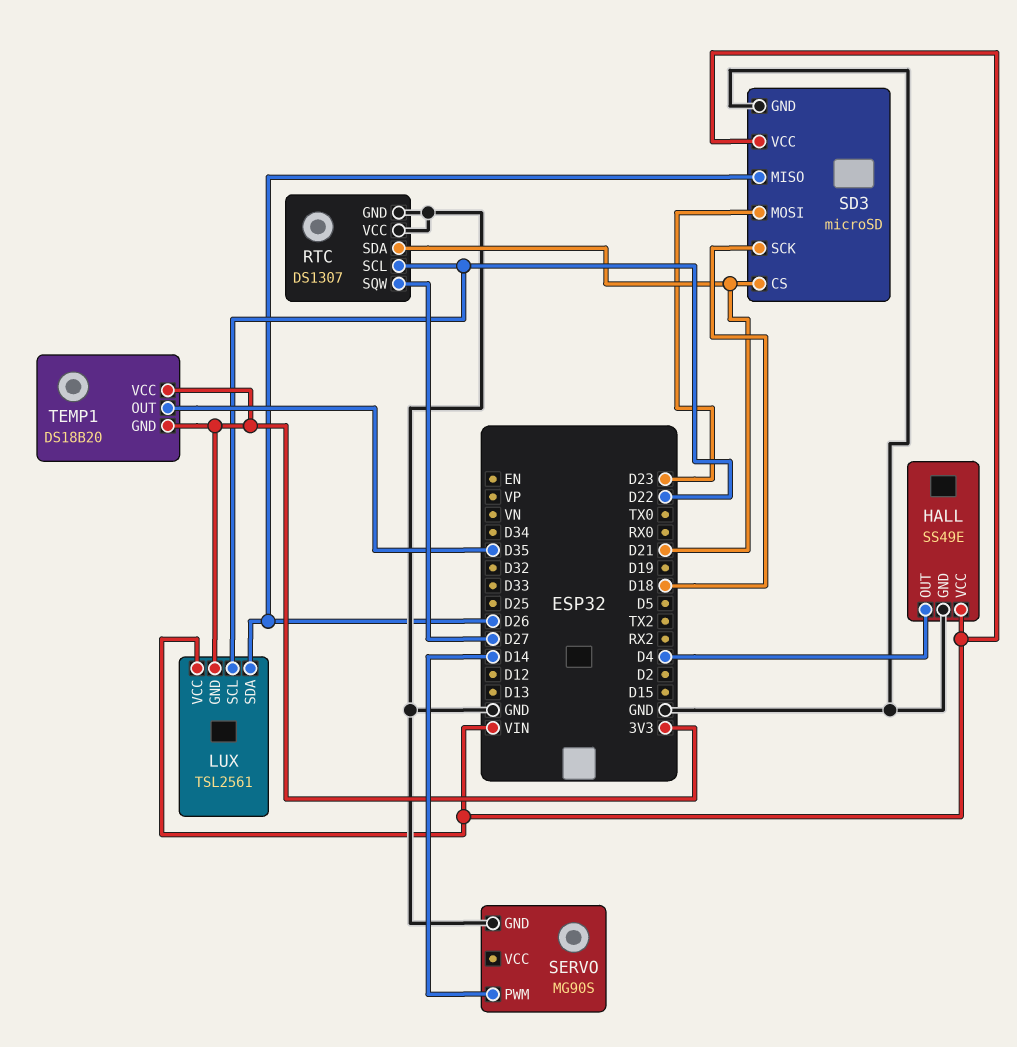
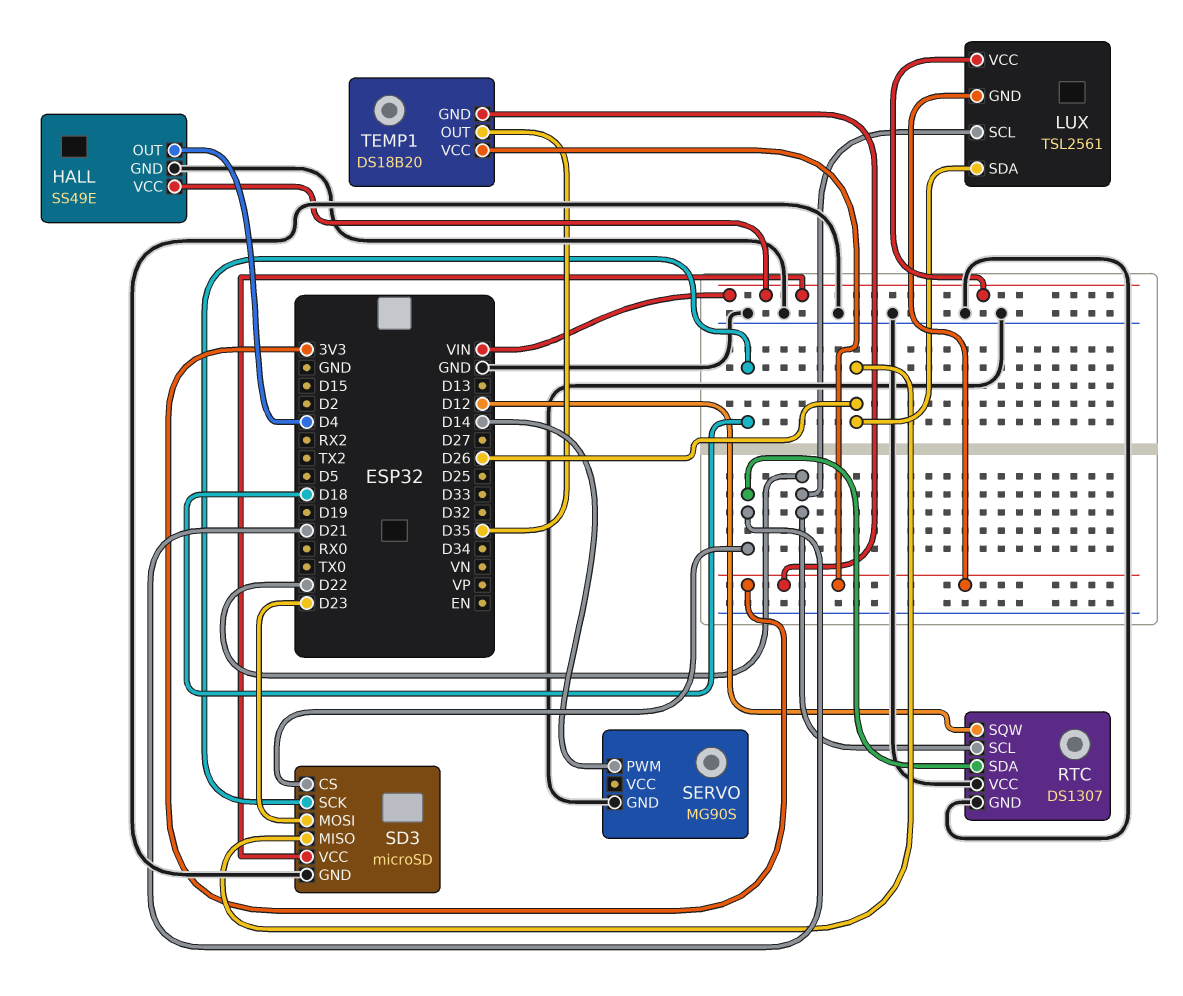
RTC pin SQW: D27 -> D12

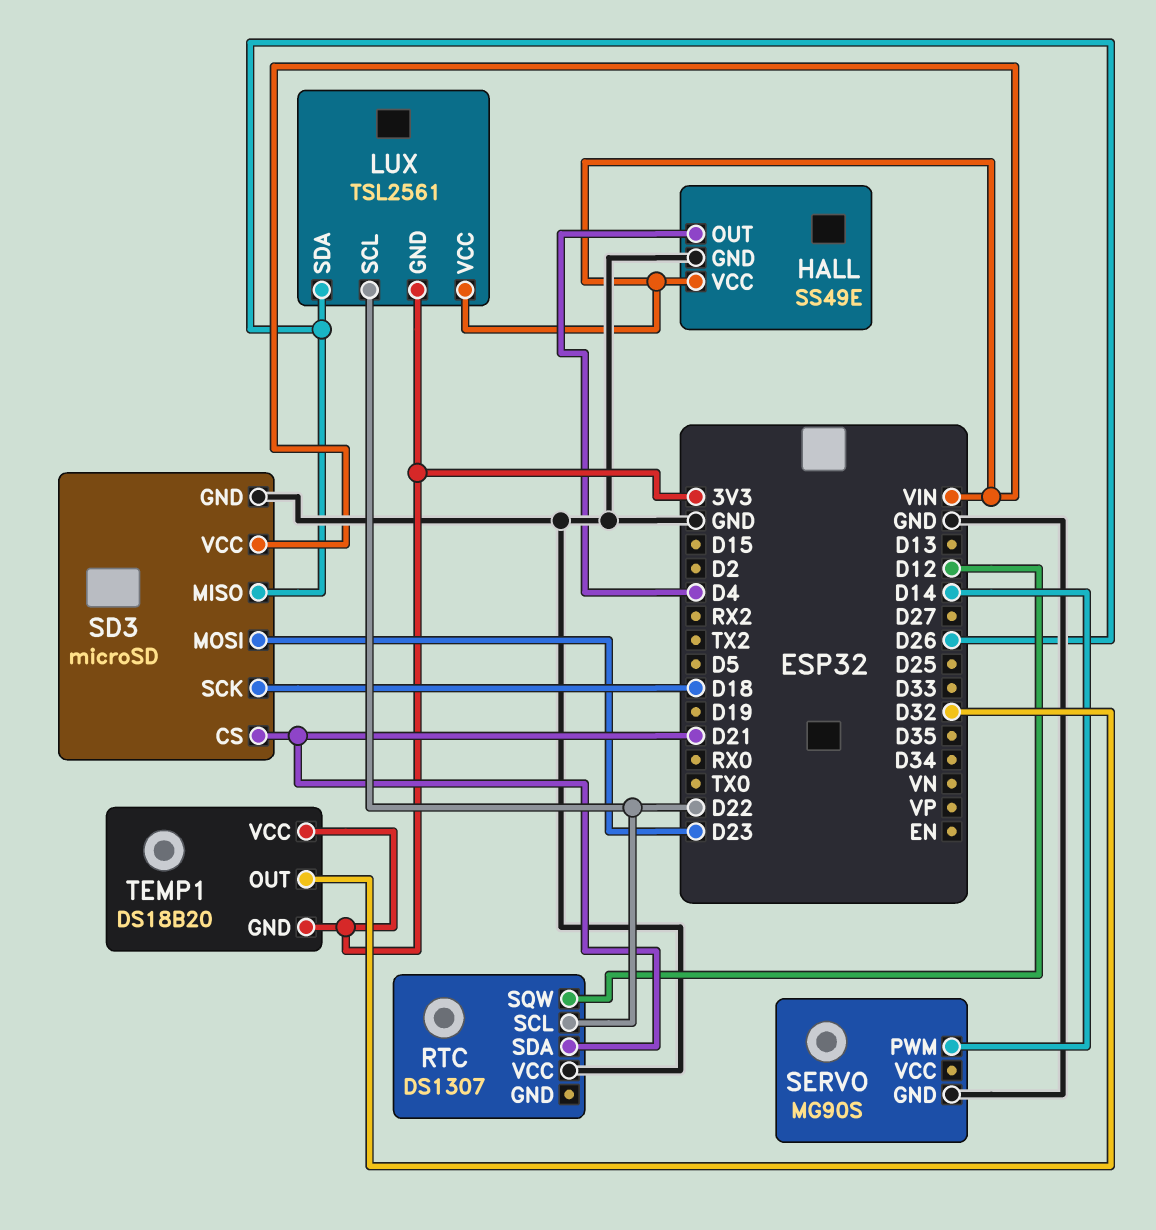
RTC pin GND: GND -> none
TEMP1 pin OUT: D35 -> D32

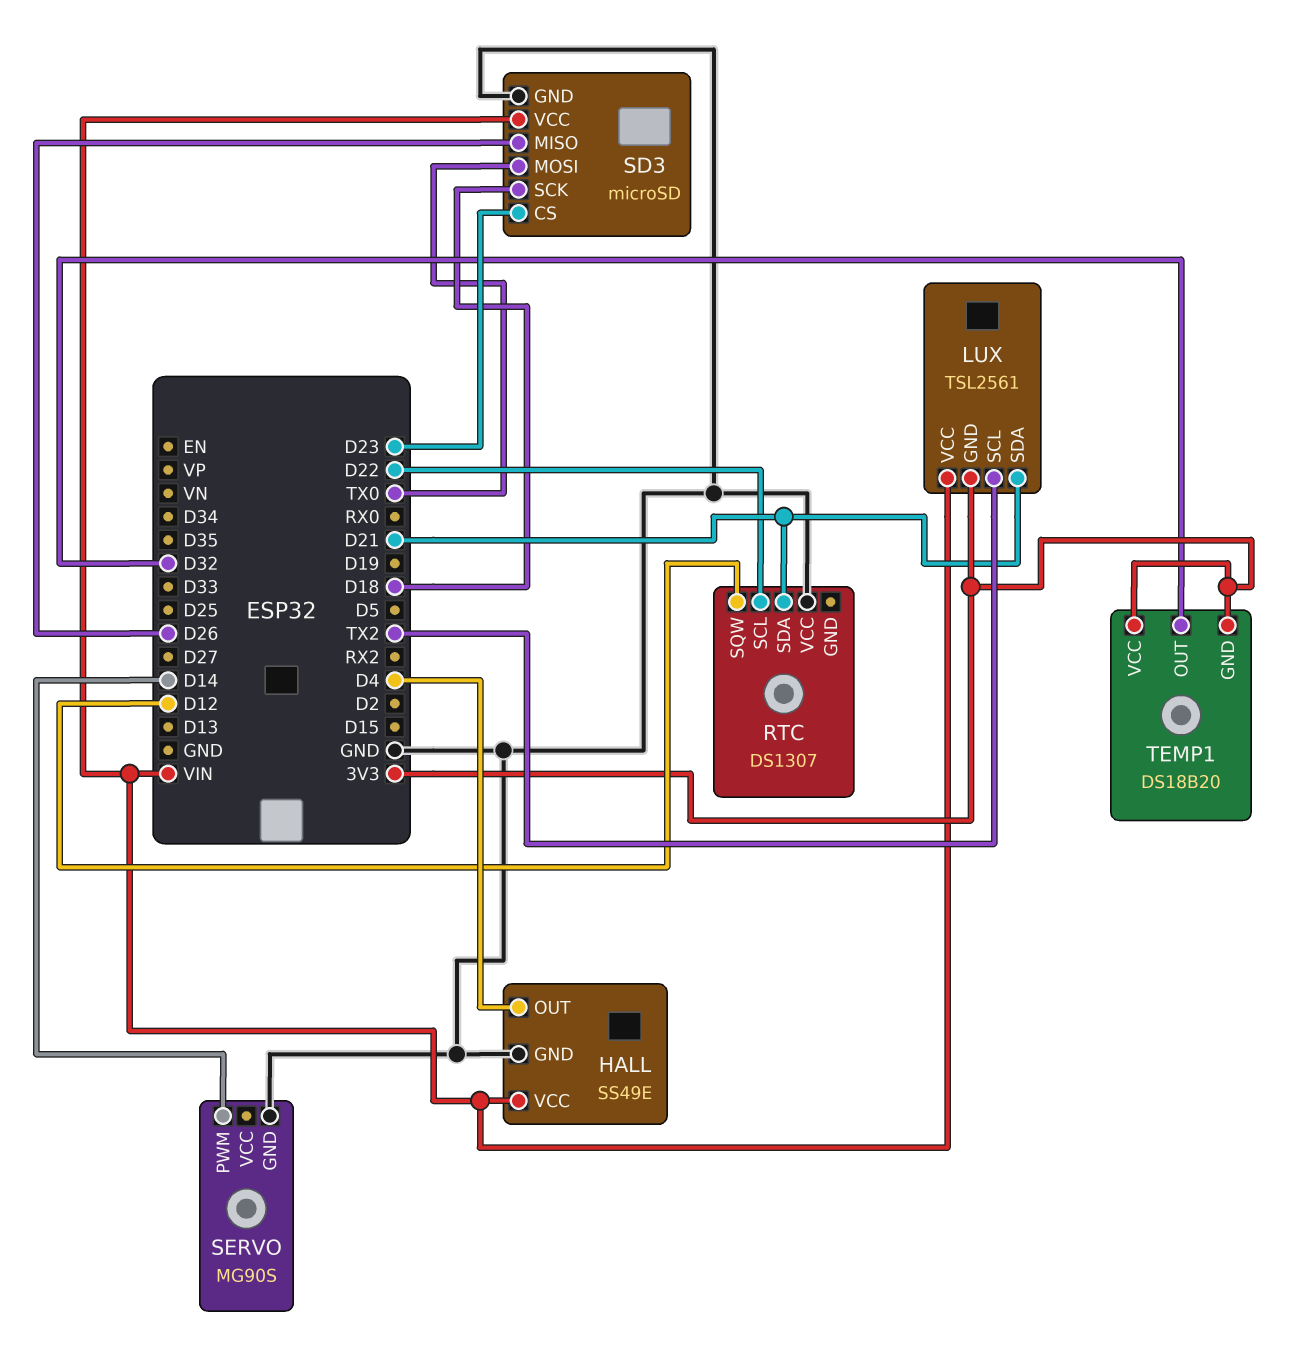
LUX pin SCL: D22 -> TX2
LUX pin SDA: D26 -> D21
SD3 pin CS: D21 -> D23
SD3 pin MOSI: D23 -> TX0

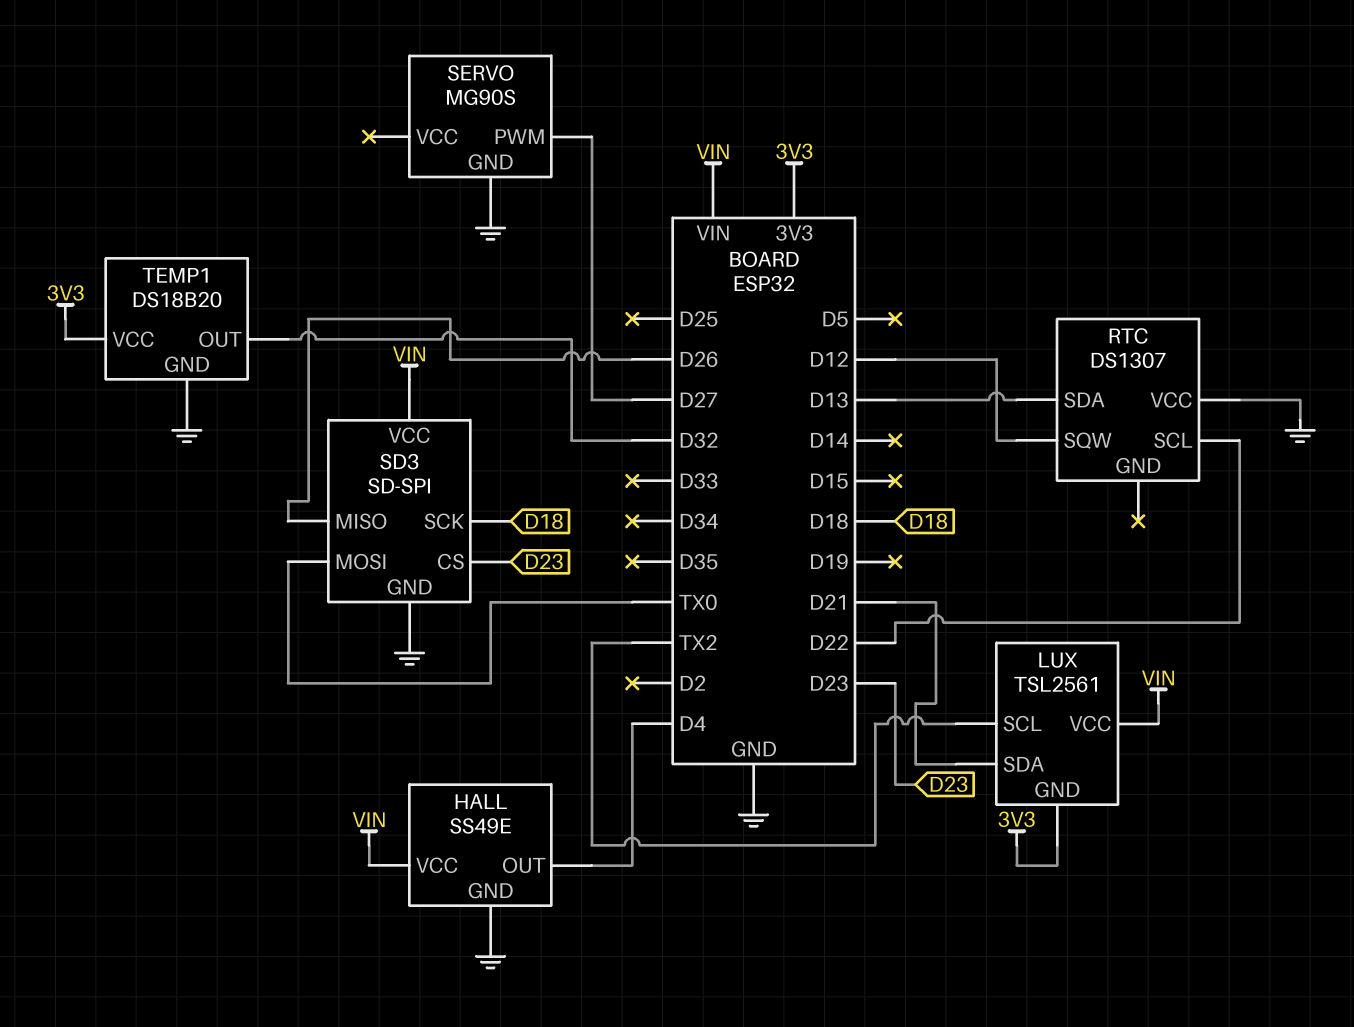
RTC pin SDA: D21 -> D13
SD3: microSD -> SD-SPI
SERVO pin PWM: D14 -> D27
TEMP1 pin GND: 3V3 -> GND

